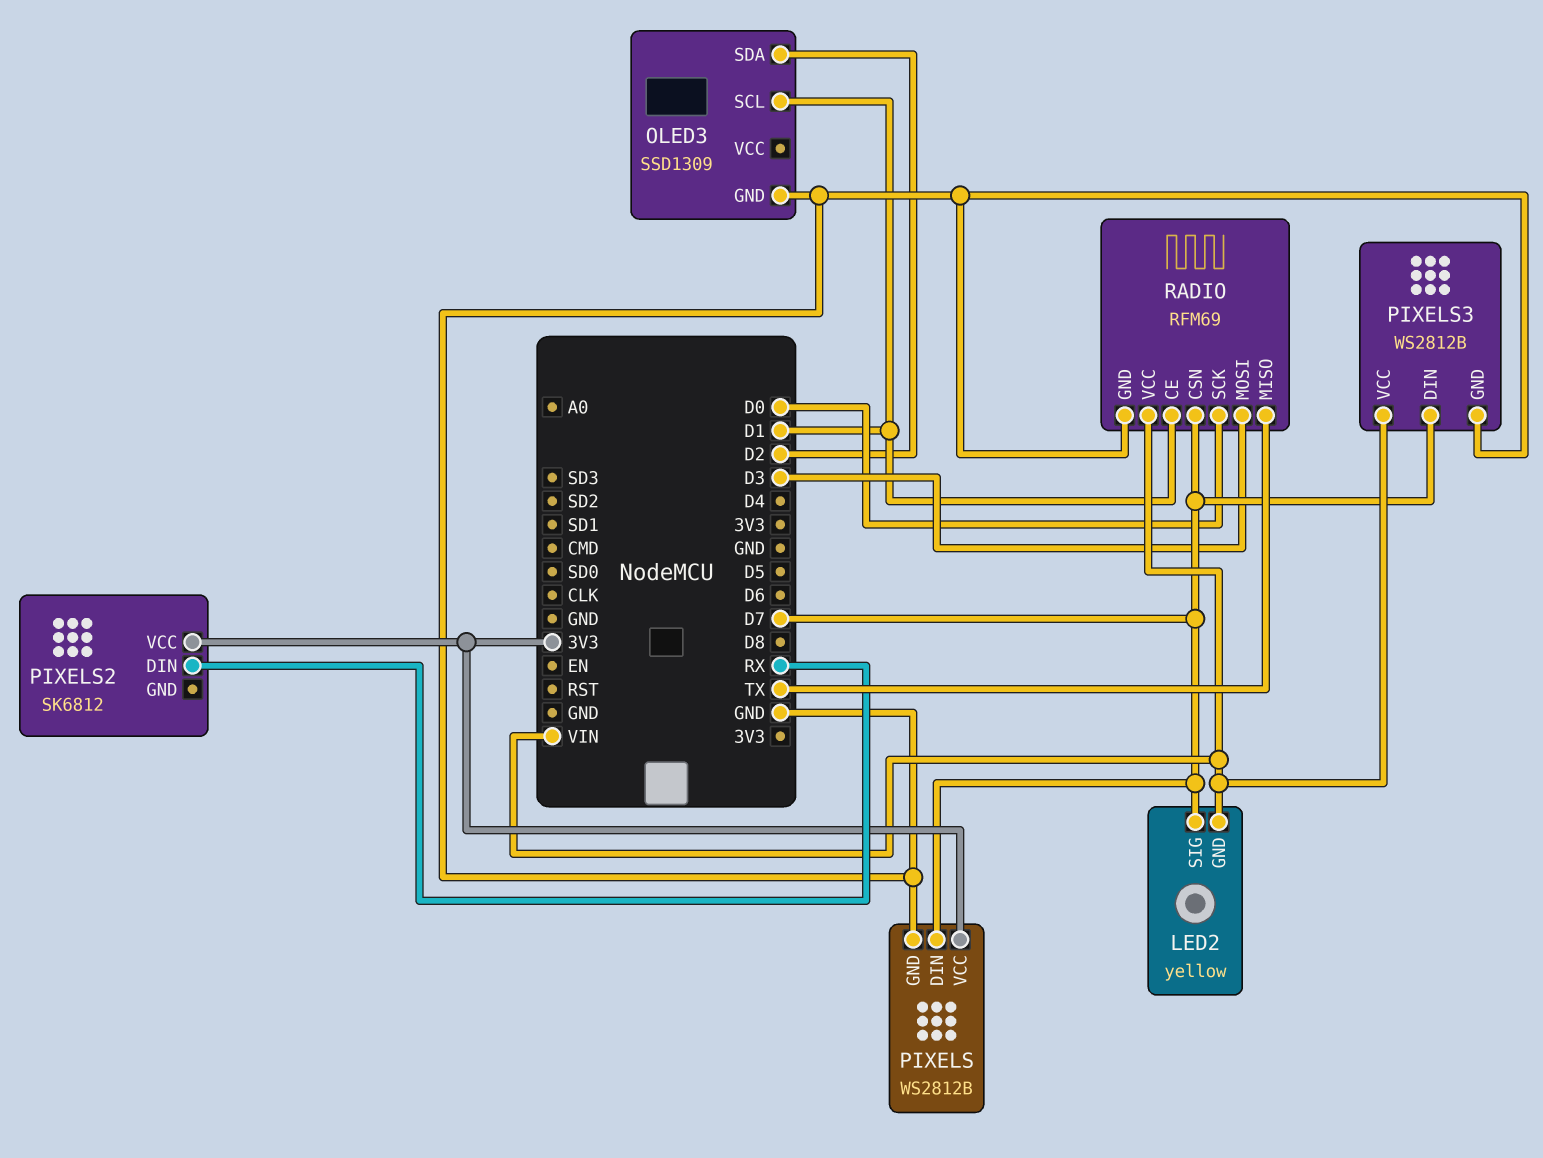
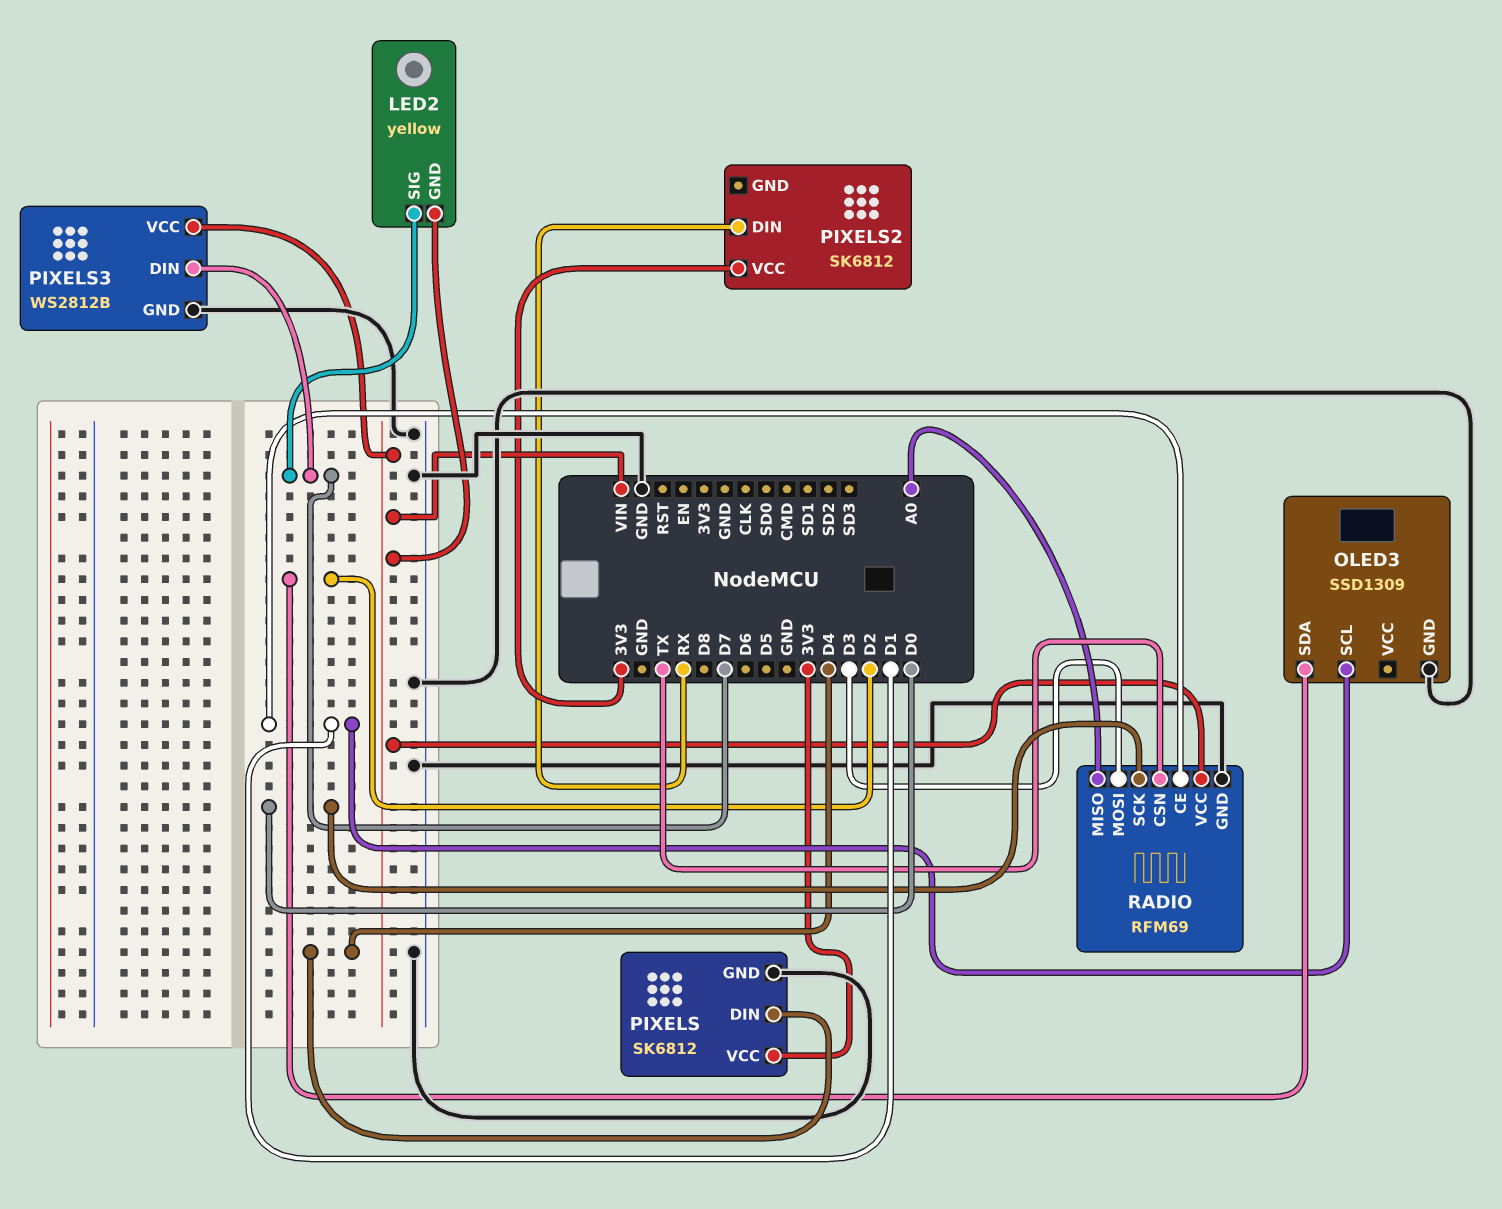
PIXELS: WS2812B -> SK6812
PIXELS pin DIN: D7 -> D4
RADIO pin CSN: D7 -> TX
RADIO pin MISO: TX -> A0

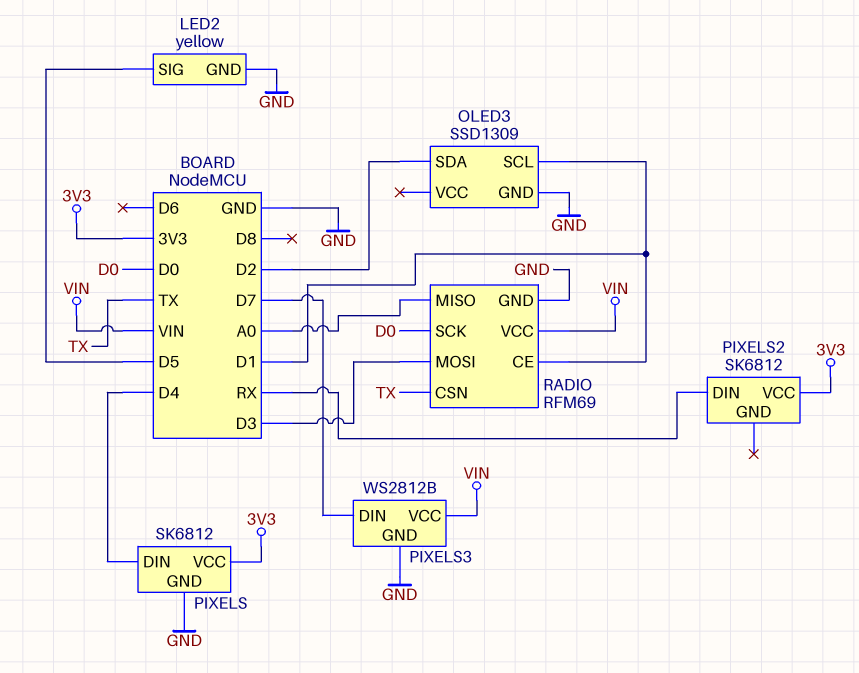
LED2 pin GND: VIN -> GND
LED2 pin SIG: D7 -> D5

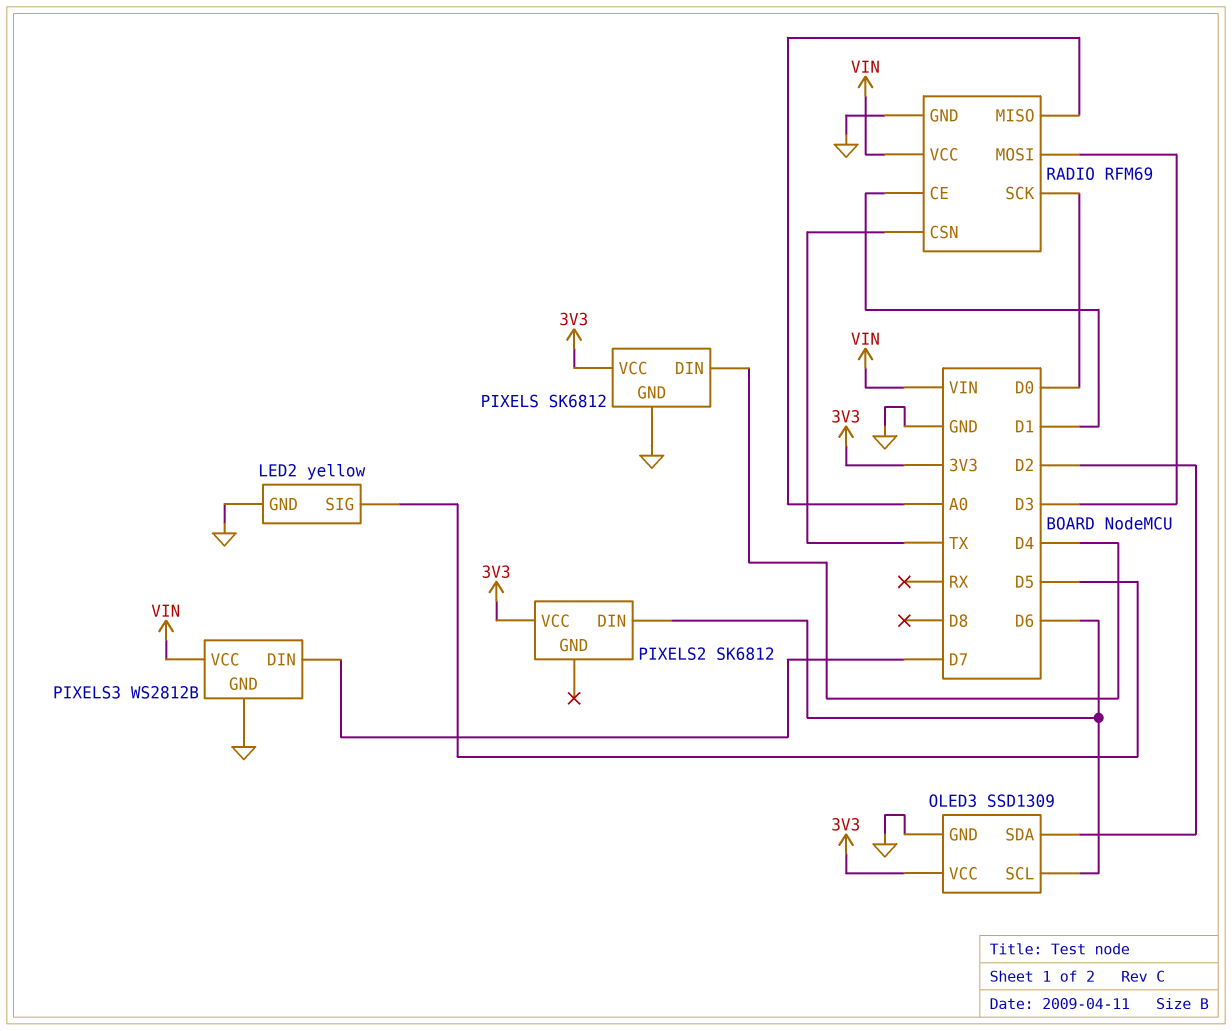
OLED3 pin SCL: D1 -> D6
OLED3 pin VCC: none -> 3V3
PIXELS2 pin DIN: RX -> D6

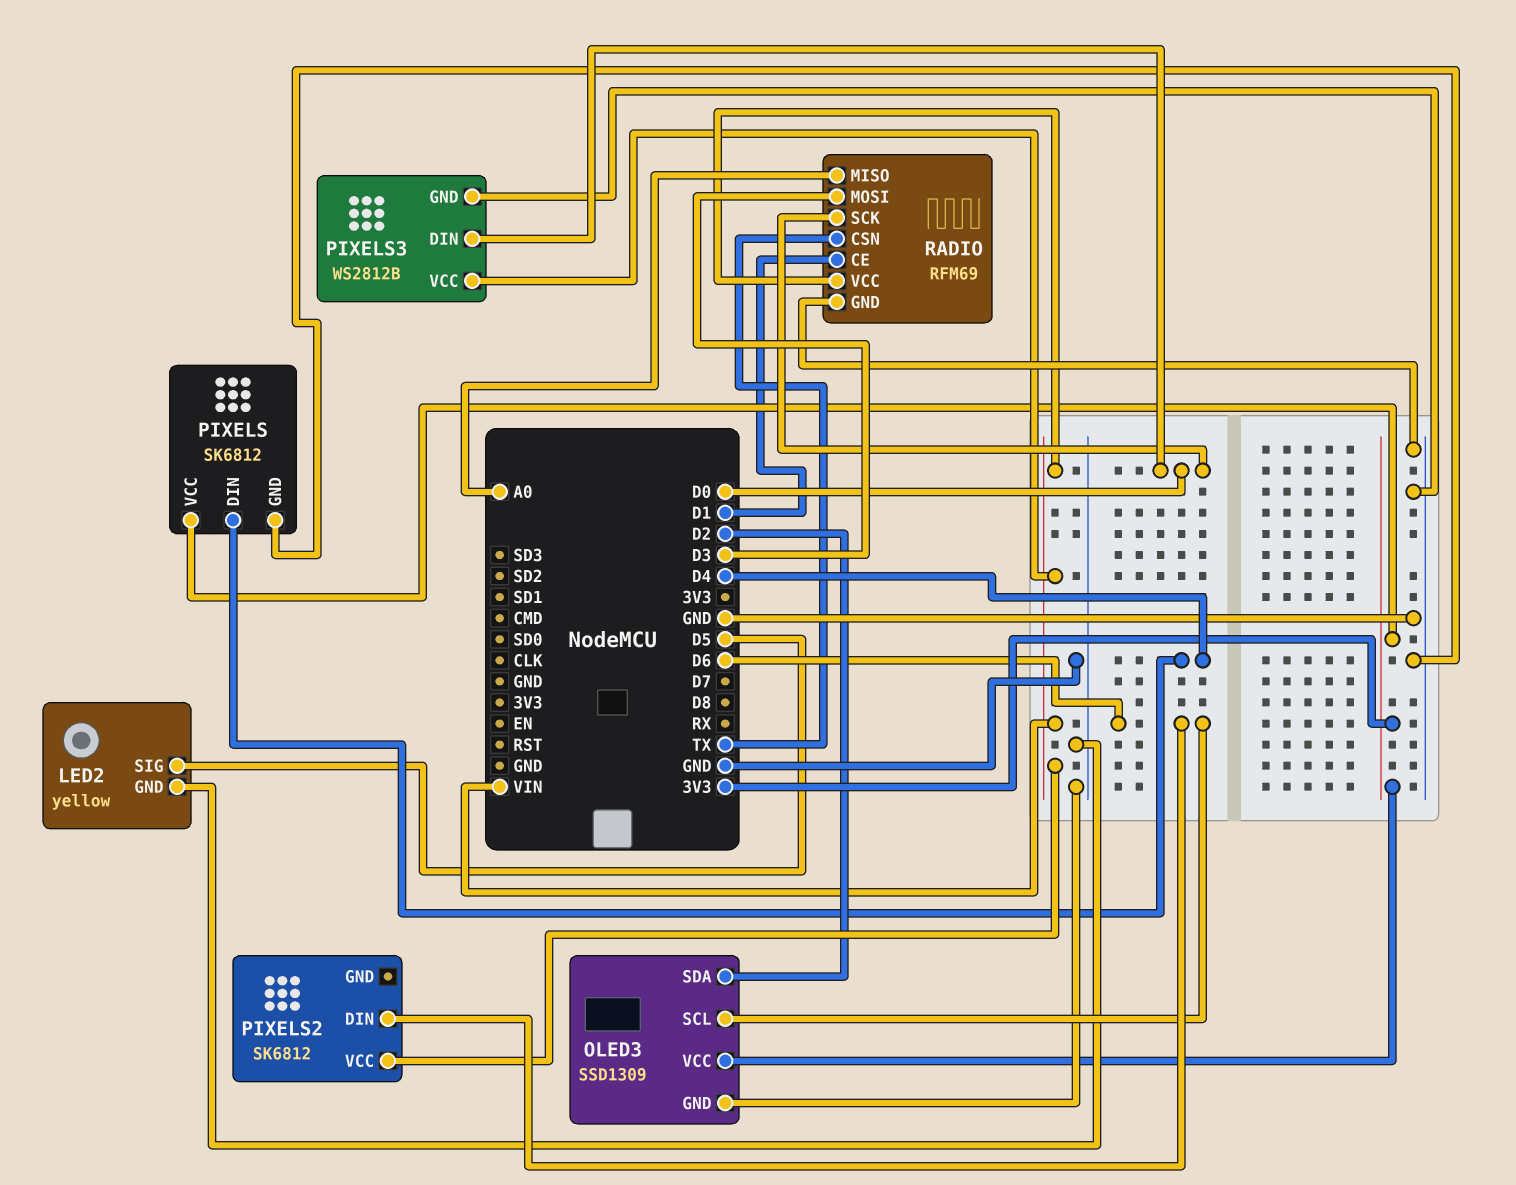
PIXELS2 pin VCC: 3V3 -> VIN
PIXELS3 pin DIN: D7 -> D0

